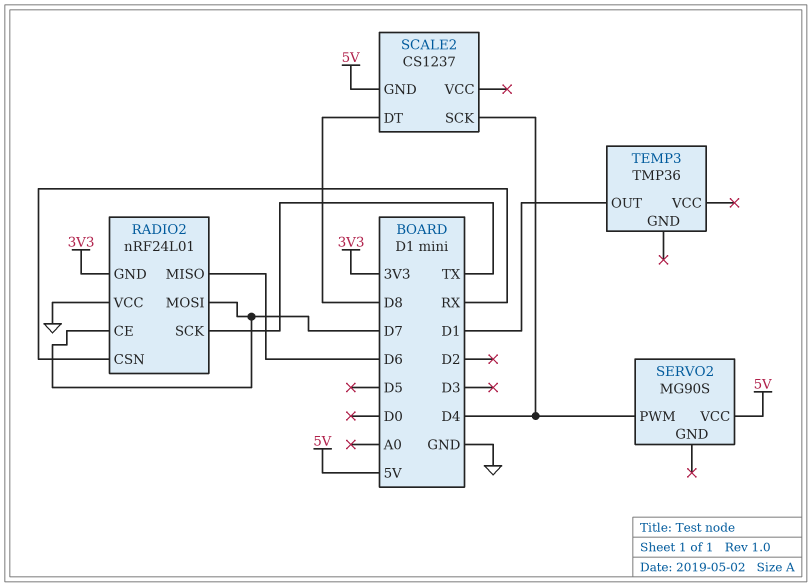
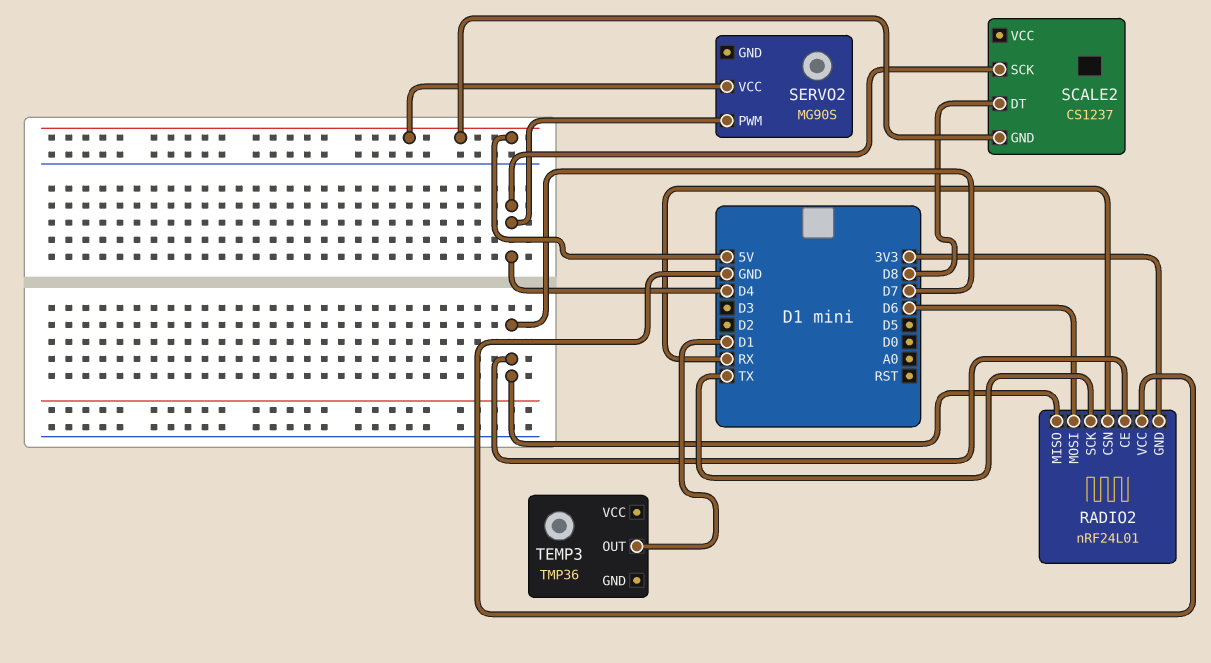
RADIO2 pin MISO: D6 -> D7
RADIO2 pin MOSI: D7 -> D6

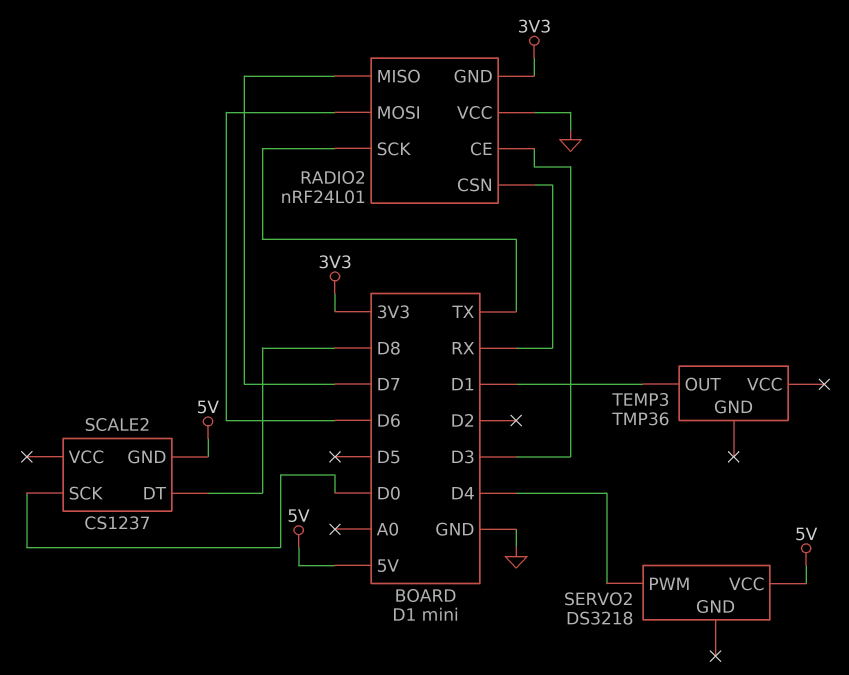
RADIO2 pin CE: D7 -> D3
SCALE2 pin SCK: D4 -> D0
SERVO2: MG90S -> DS3218

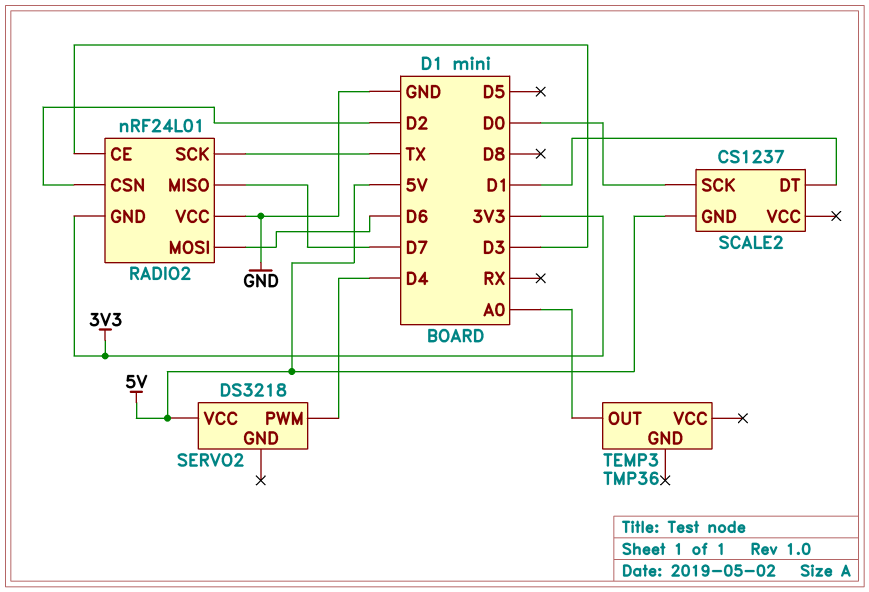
RADIO2 pin CSN: RX -> D2
SCALE2 pin DT: D8 -> D1
TEMP3 pin OUT: D1 -> A0

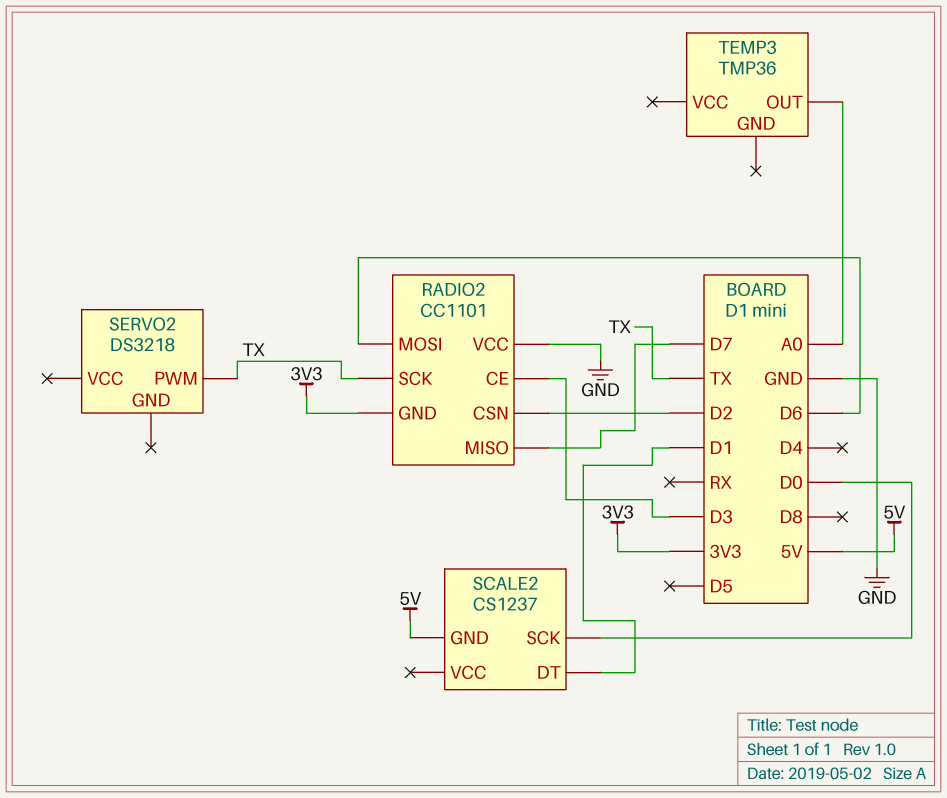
RADIO2: nRF24L01 -> CC1101
SERVO2 pin PWM: D4 -> TX
SERVO2 pin VCC: 5V -> none

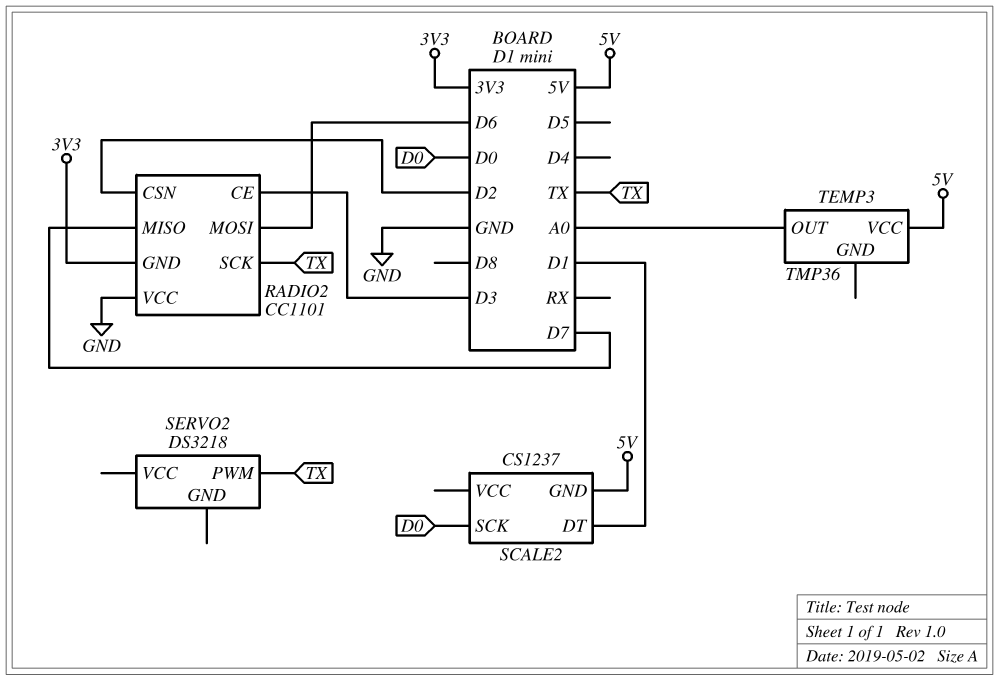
TEMP3 pin VCC: none -> 5V

